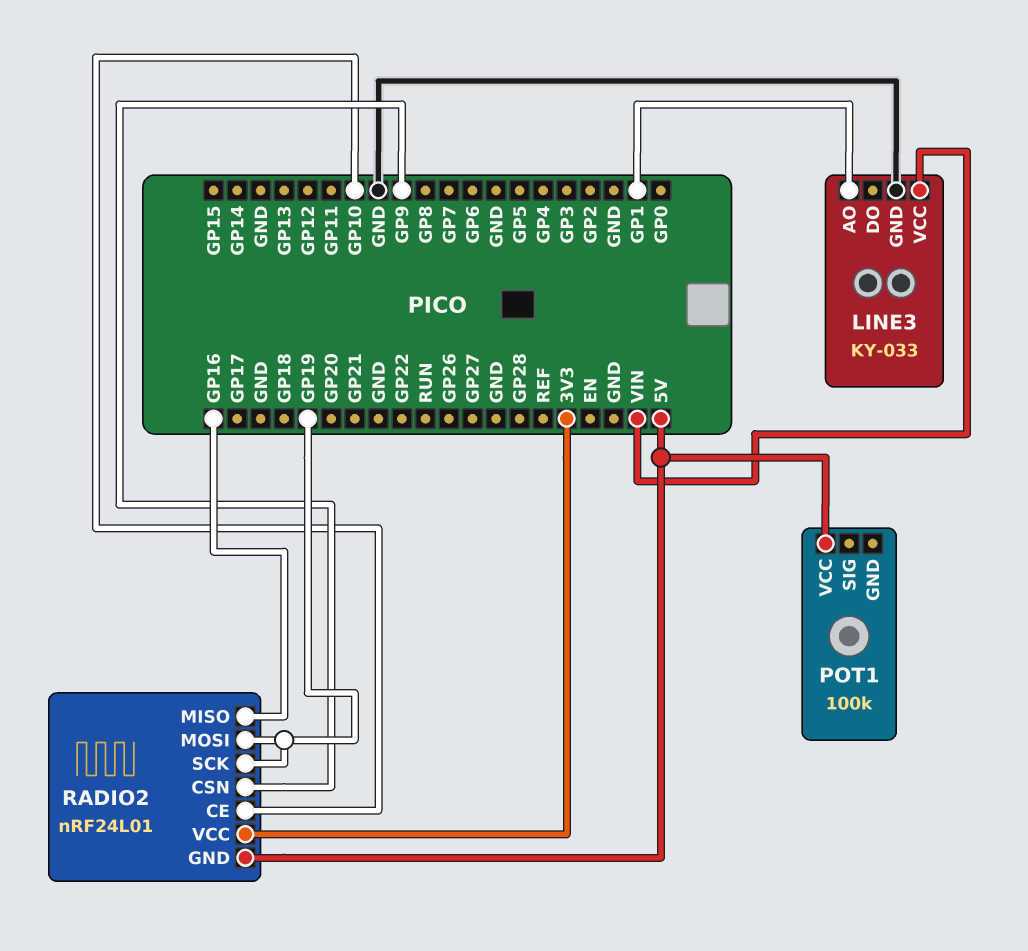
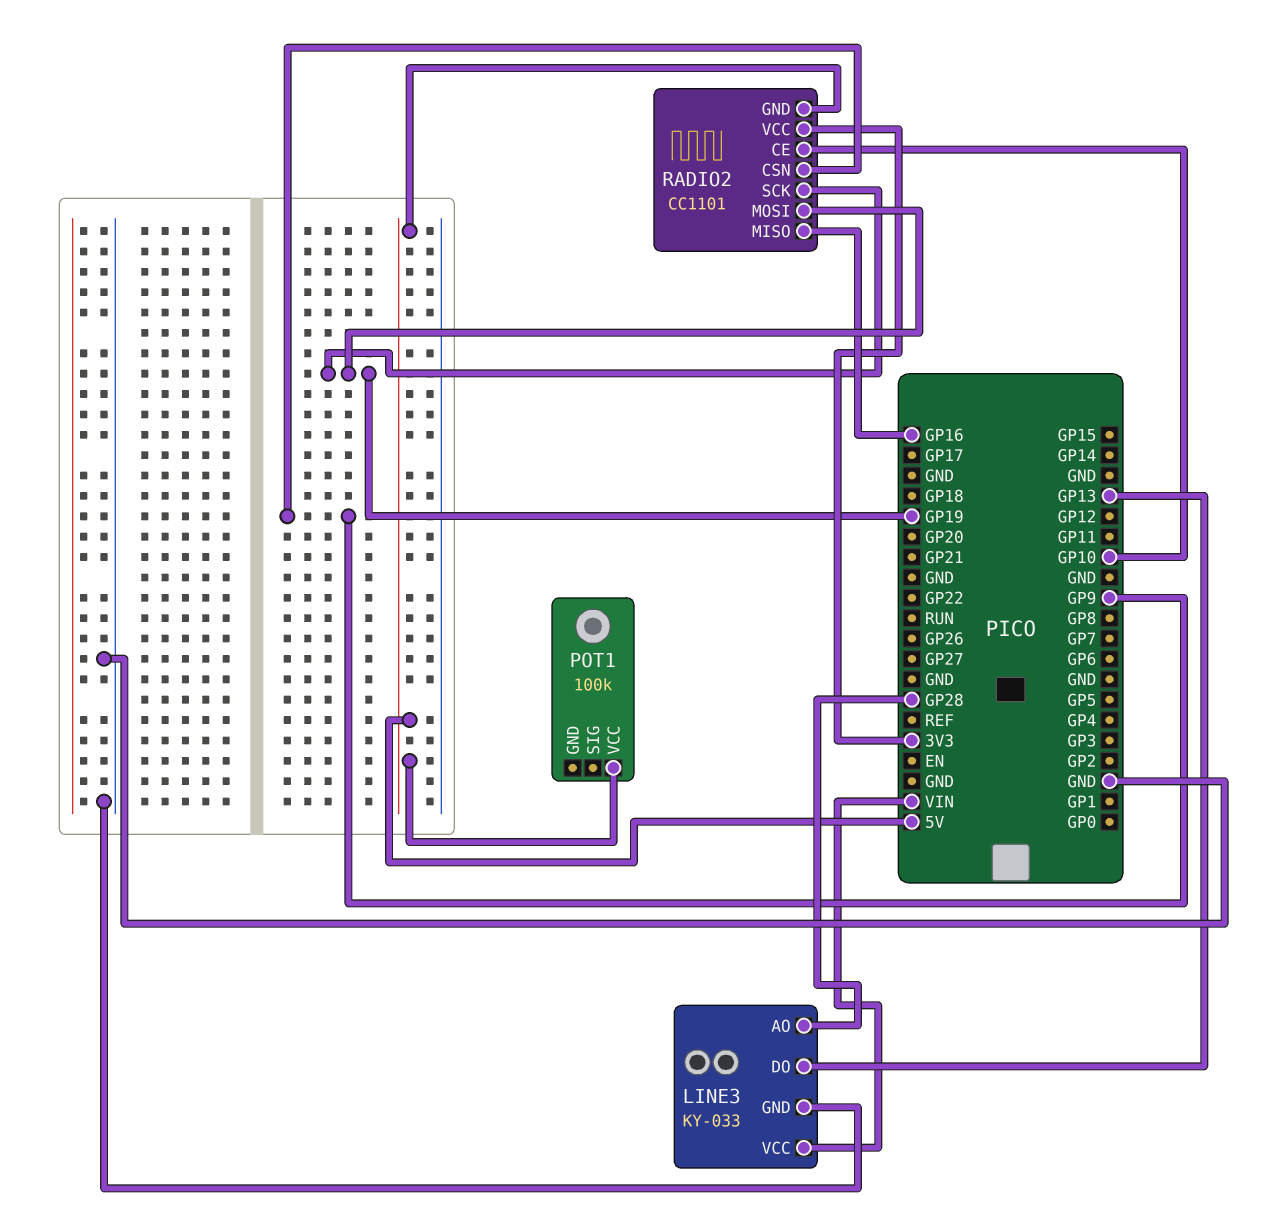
LINE3 pin AO: GP1 -> GP28
LINE3 pin DO: none -> GP13
RADIO2: nRF24L01 -> CC1101

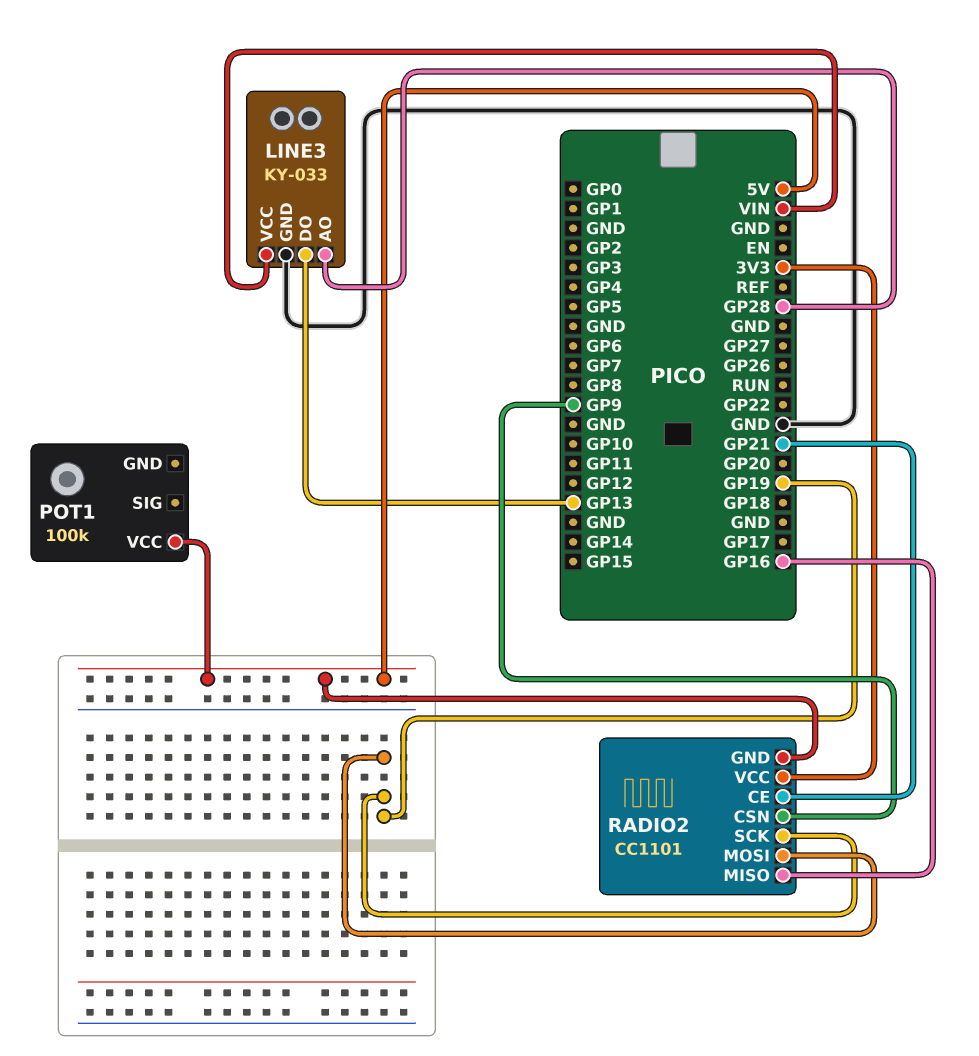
RADIO2 pin CE: GP10 -> GP21

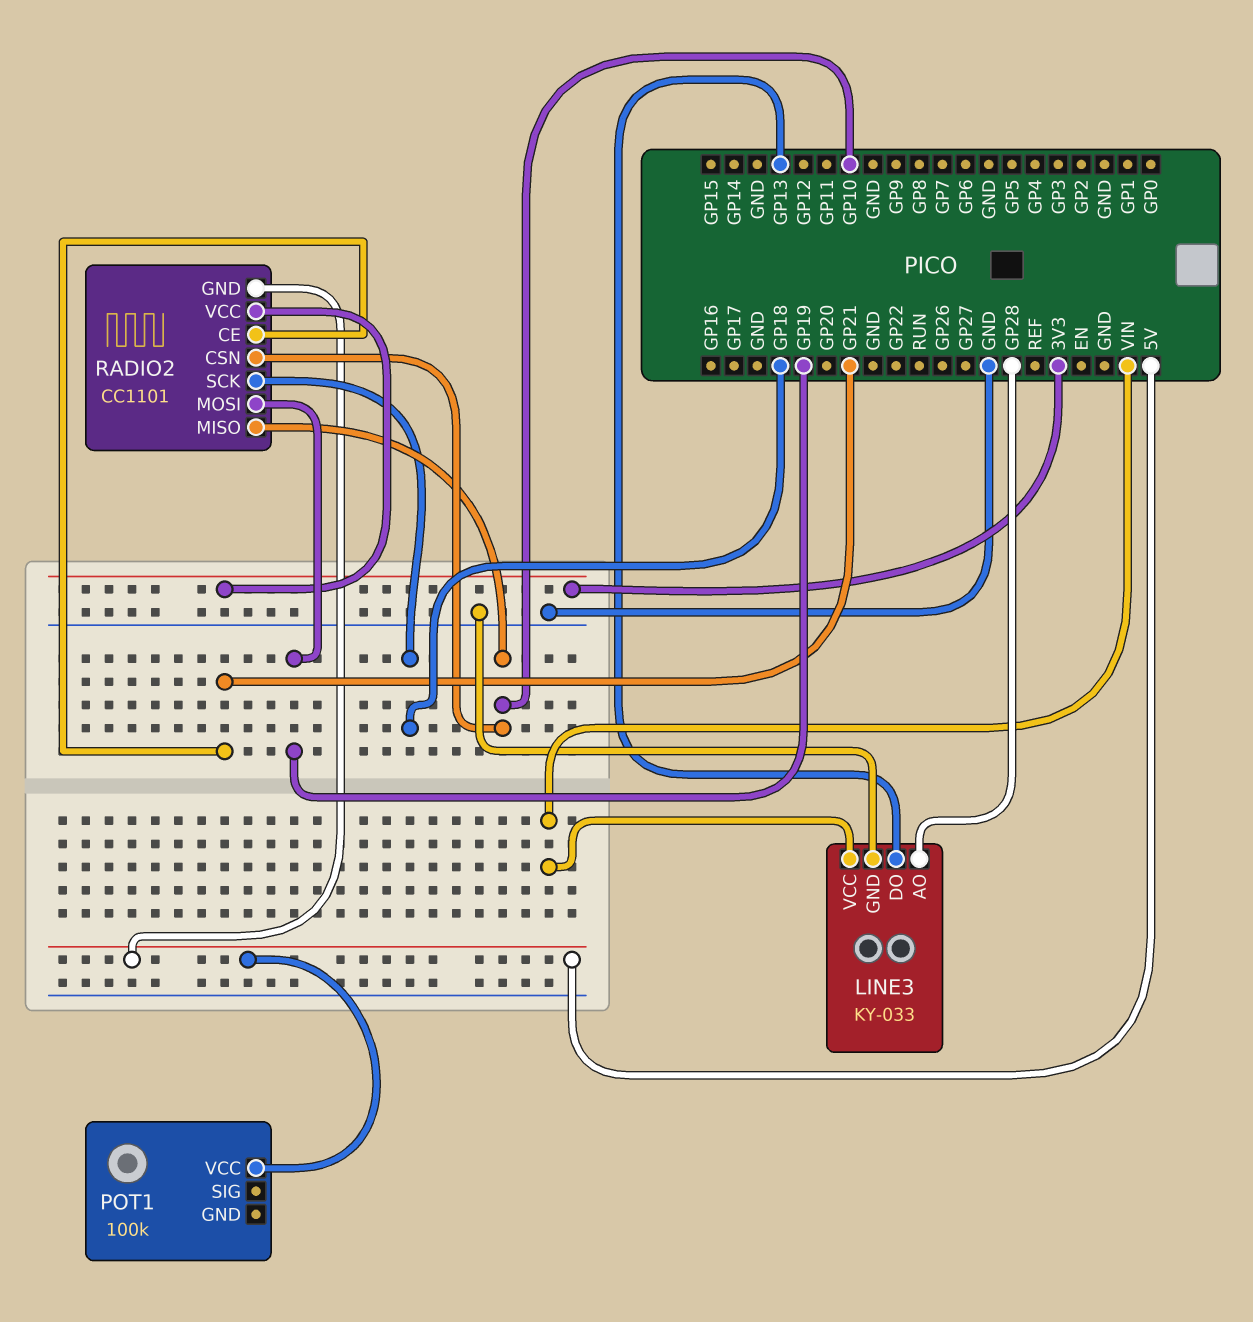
RADIO2 pin CSN: GP9 -> GP10
RADIO2 pin MISO: GP16 -> GP10
RADIO2 pin SCK: GP19 -> GP18

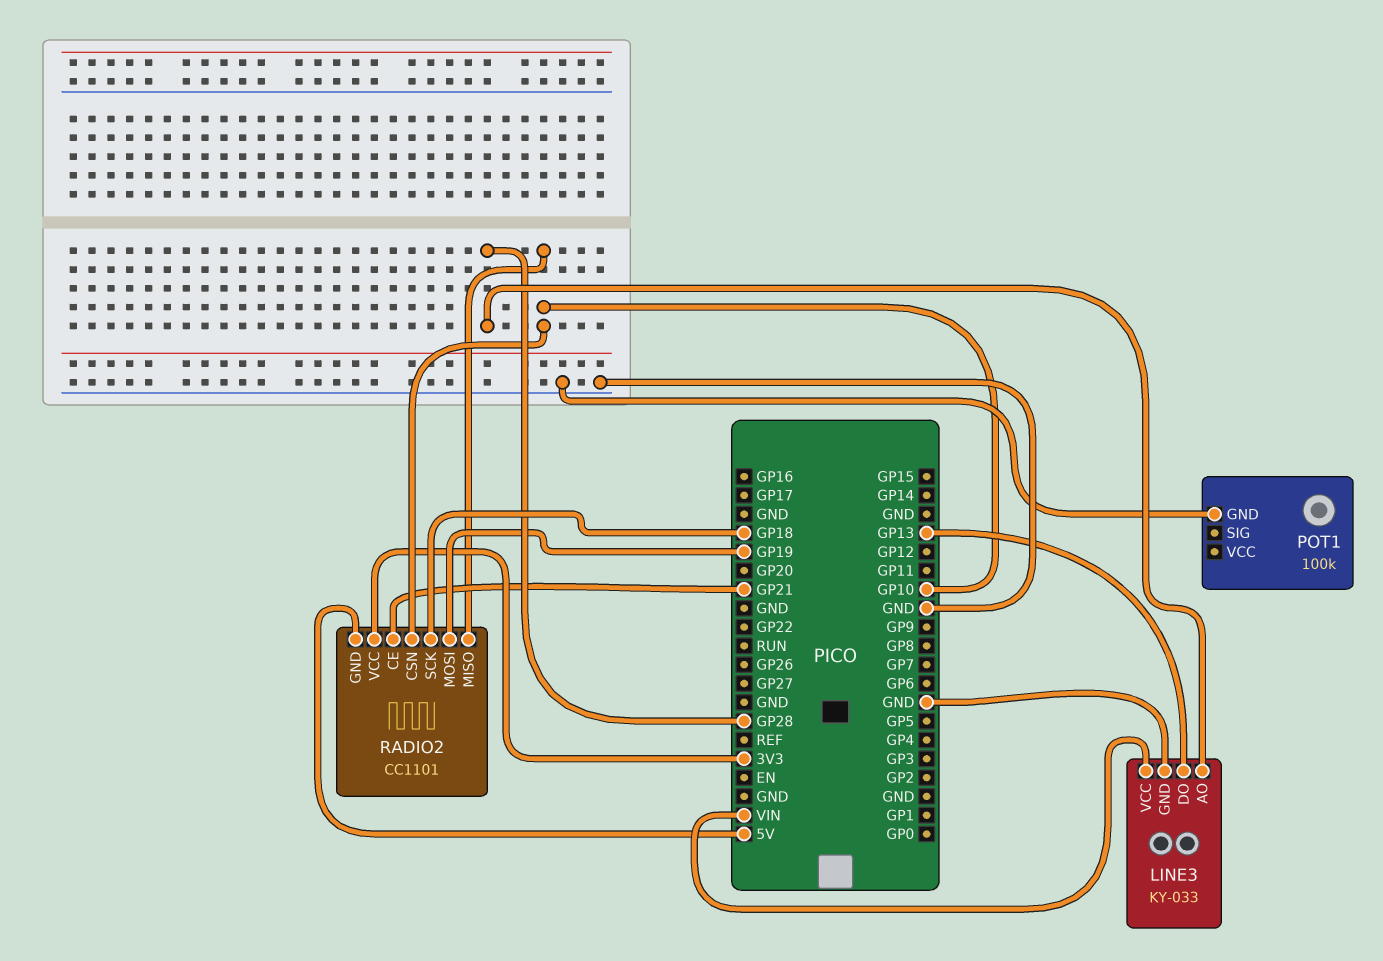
POT1 pin GND: none -> GND
POT1 pin VCC: 5V -> none

